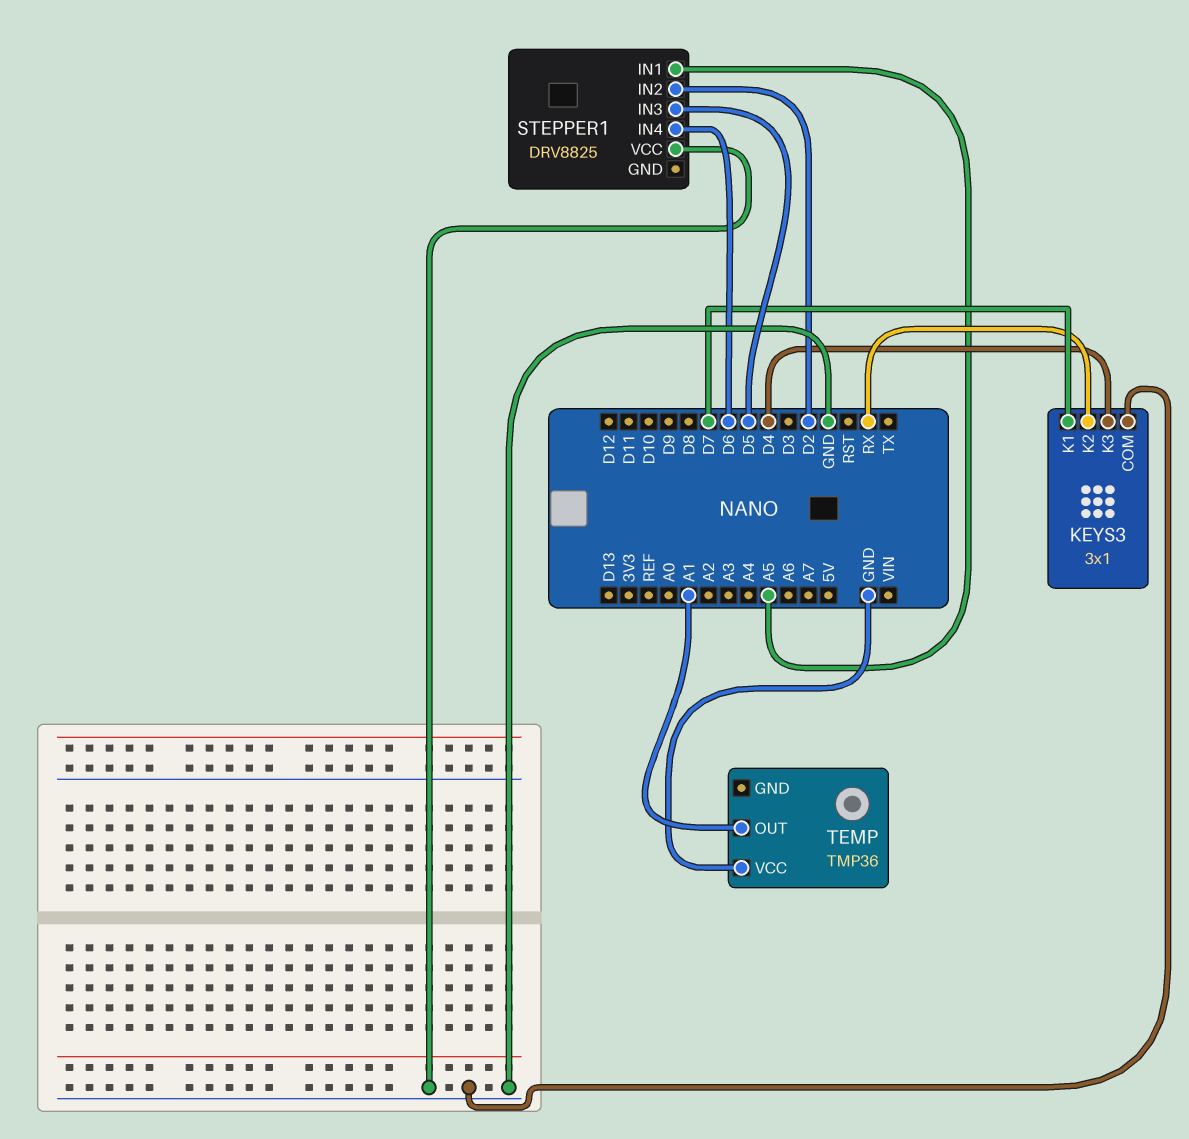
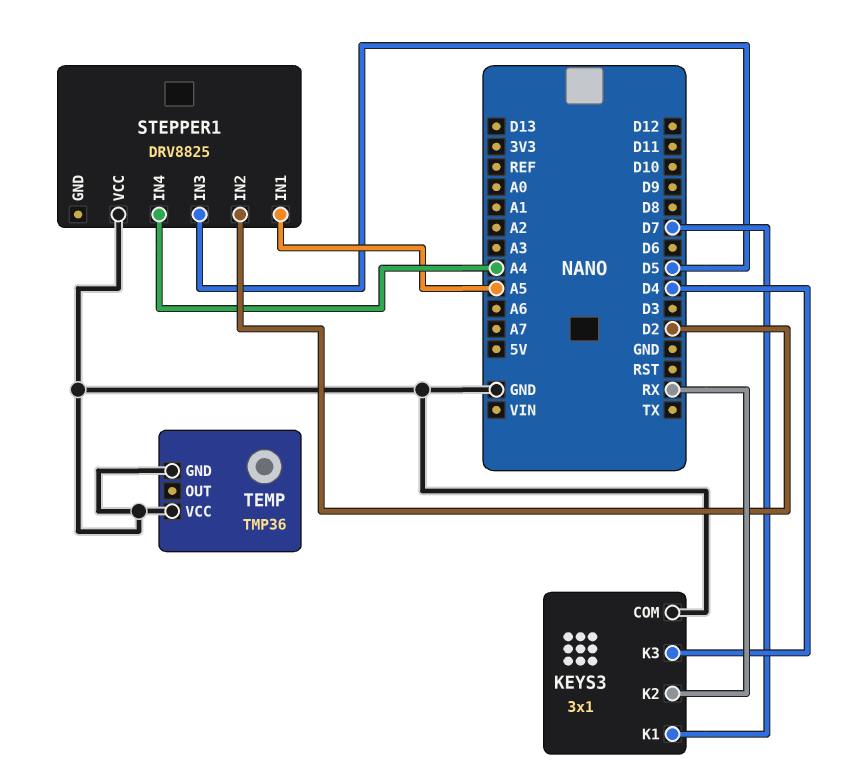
STEPPER1 pin IN4: D6 -> A4
TEMP pin GND: none -> GND
TEMP pin OUT: A1 -> none

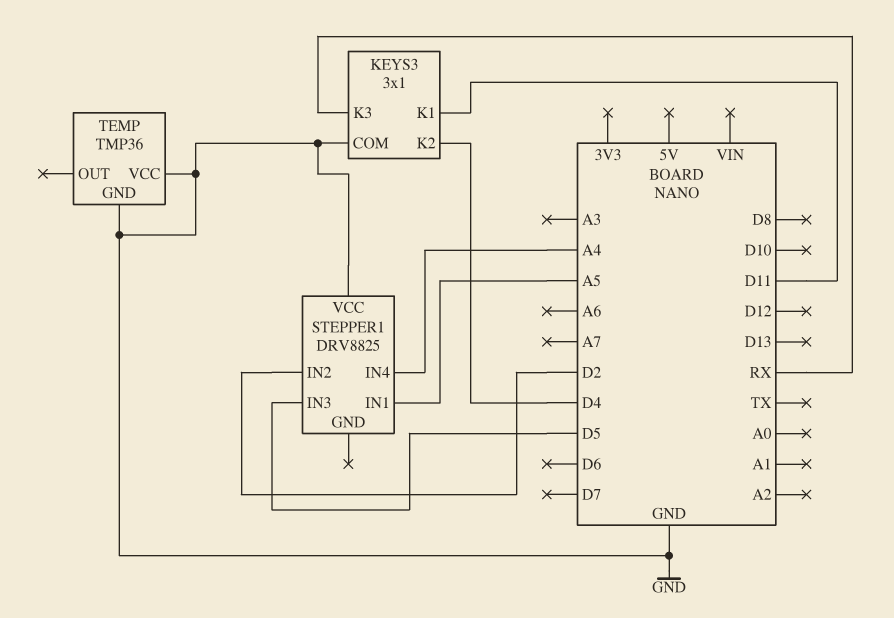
KEYS3 pin K1: D7 -> D11
KEYS3 pin K2: RX -> D4
KEYS3 pin K3: D4 -> RX

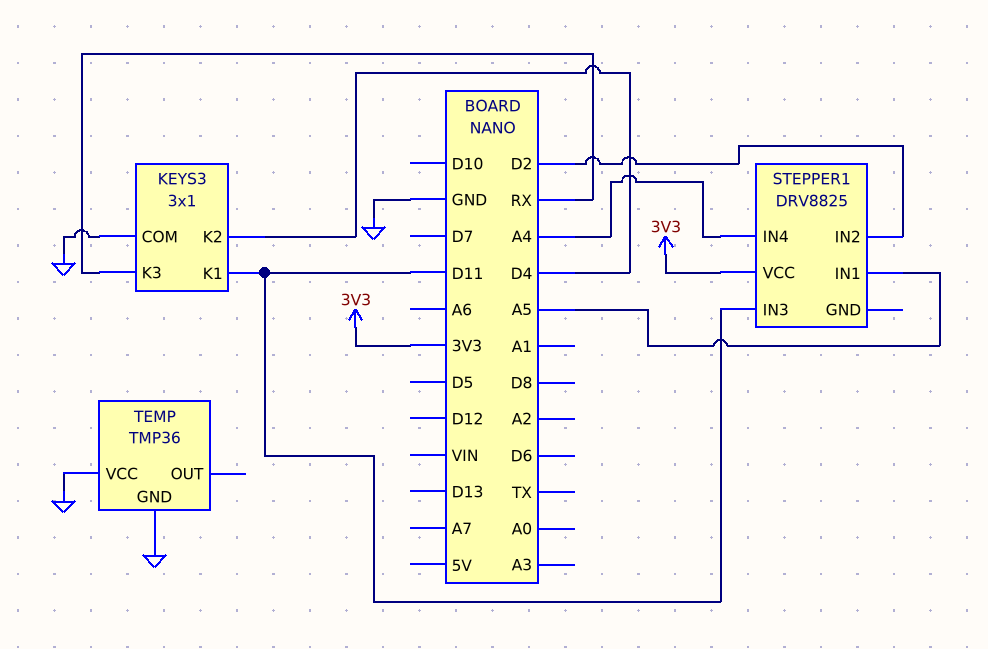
STEPPER1 pin IN3: D5 -> D11
STEPPER1 pin VCC: GND -> 3V3

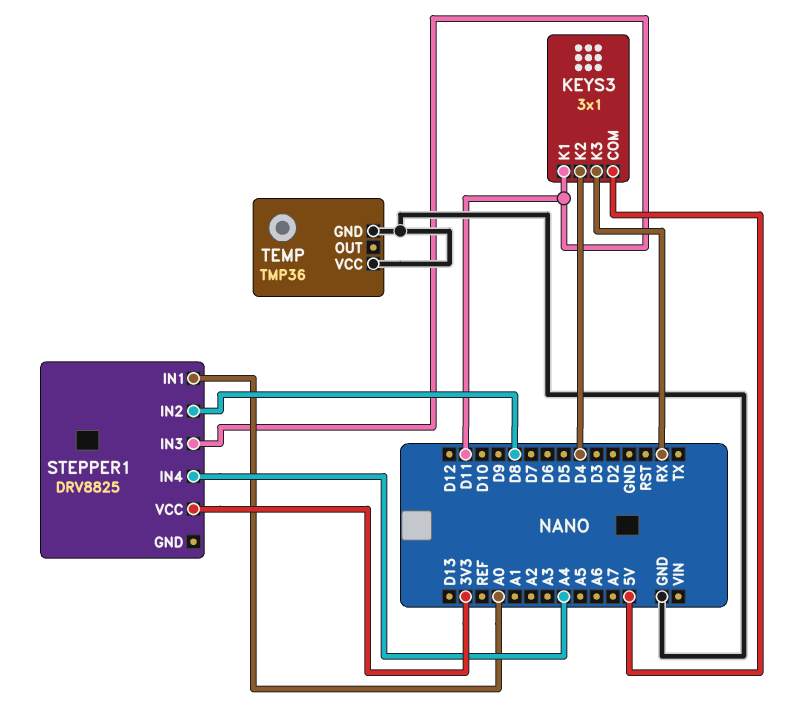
KEYS3 pin COM: GND -> 5V
STEPPER1 pin IN1: A5 -> A0
STEPPER1 pin IN2: D2 -> D8

